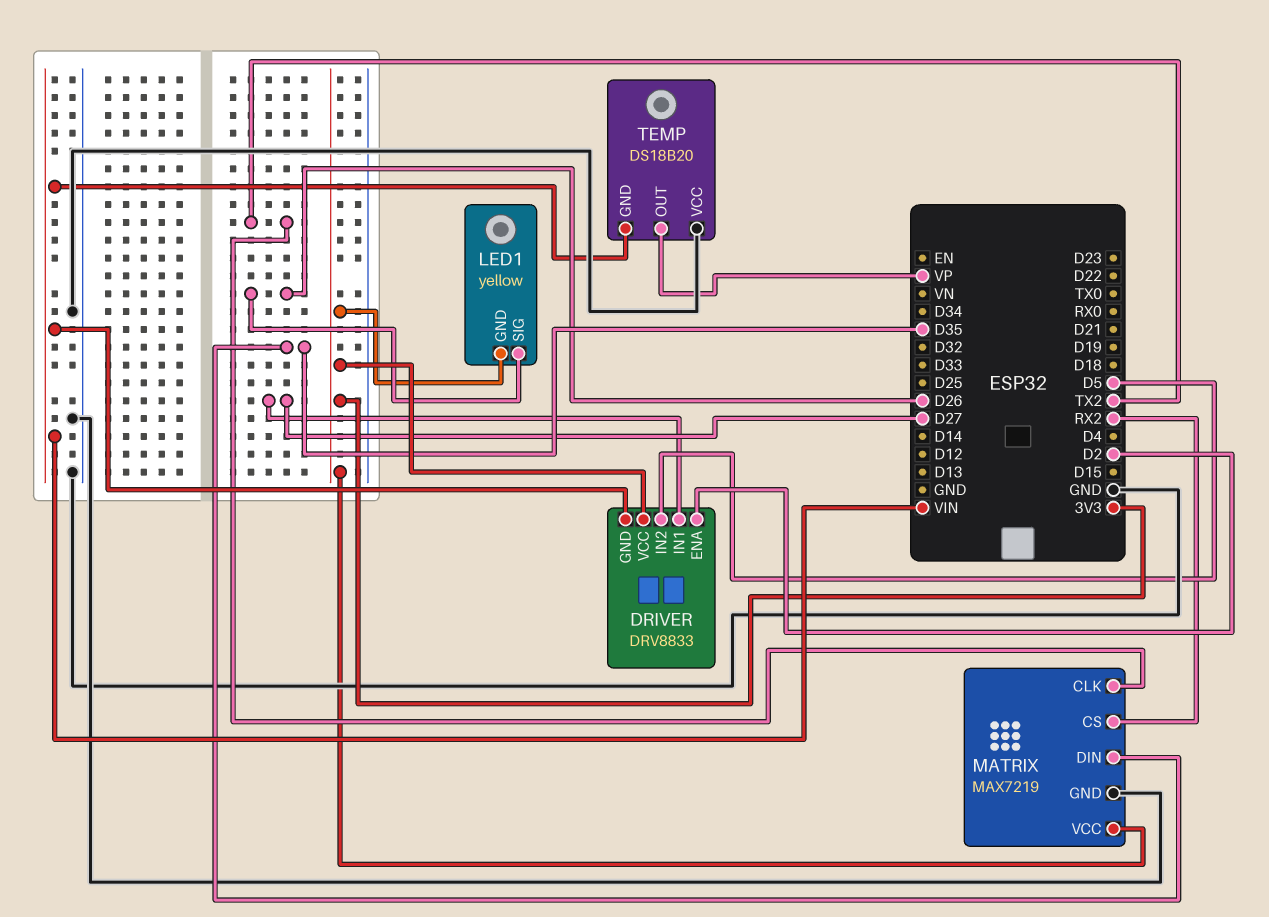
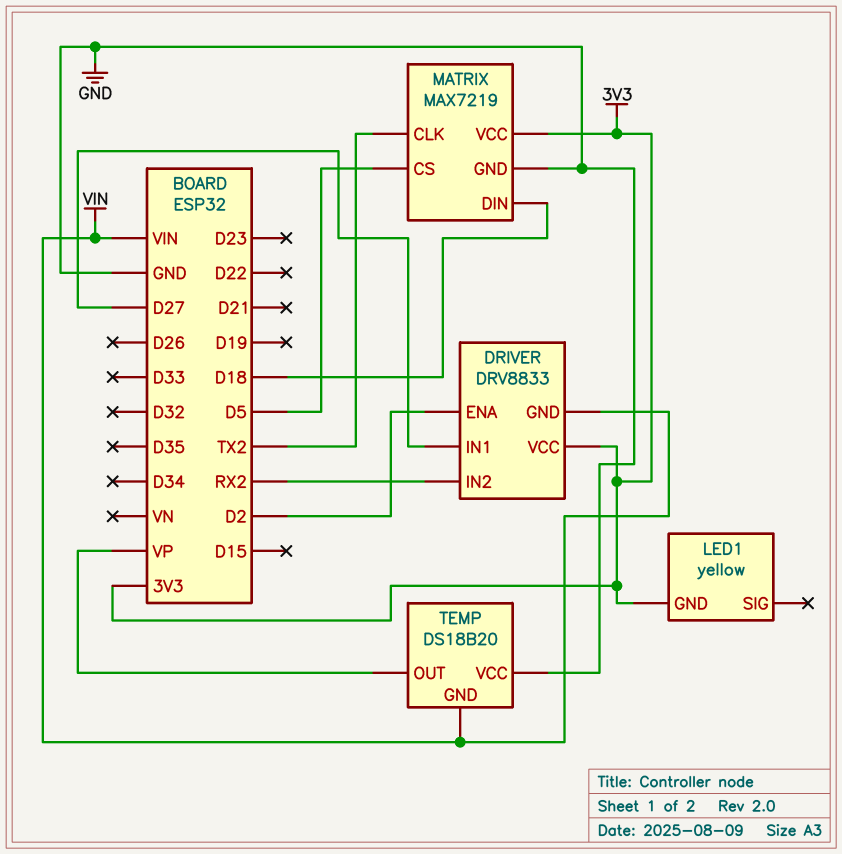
DRIVER pin IN2: D5 -> RX2
LED1 pin SIG: D26 -> none
MATRIX pin CS: RX2 -> D5
MATRIX pin DIN: D35 -> D18

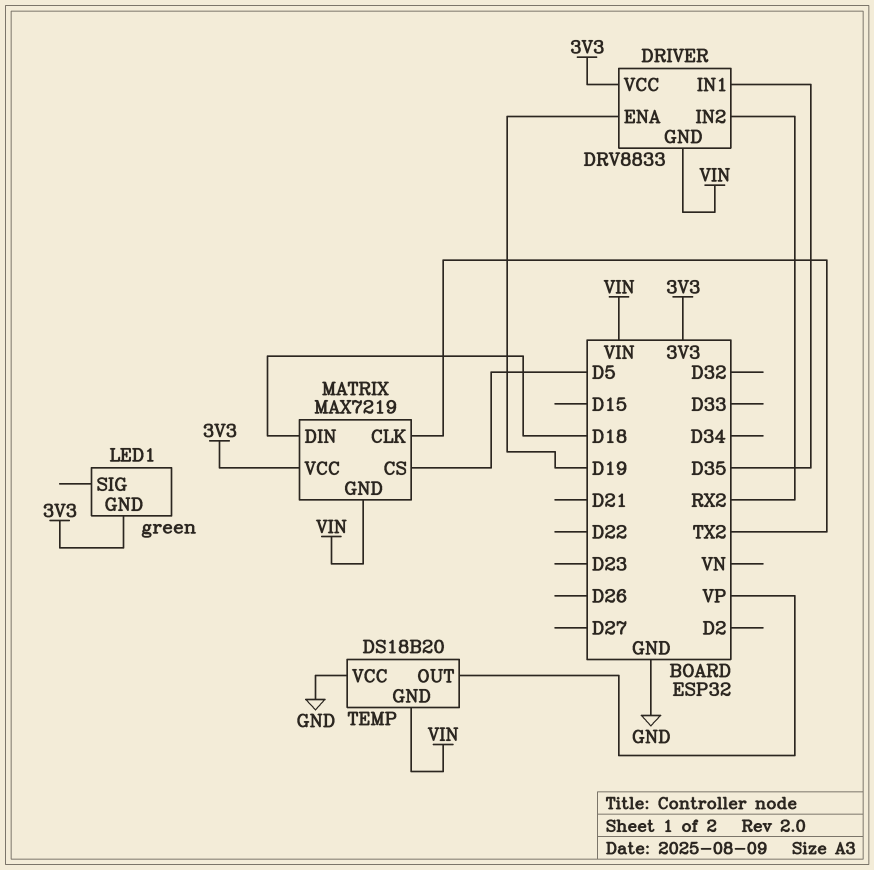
DRIVER pin ENA: D2 -> D19
DRIVER pin IN1: D27 -> D35
LED1: yellow -> green
MATRIX pin GND: GND -> VIN

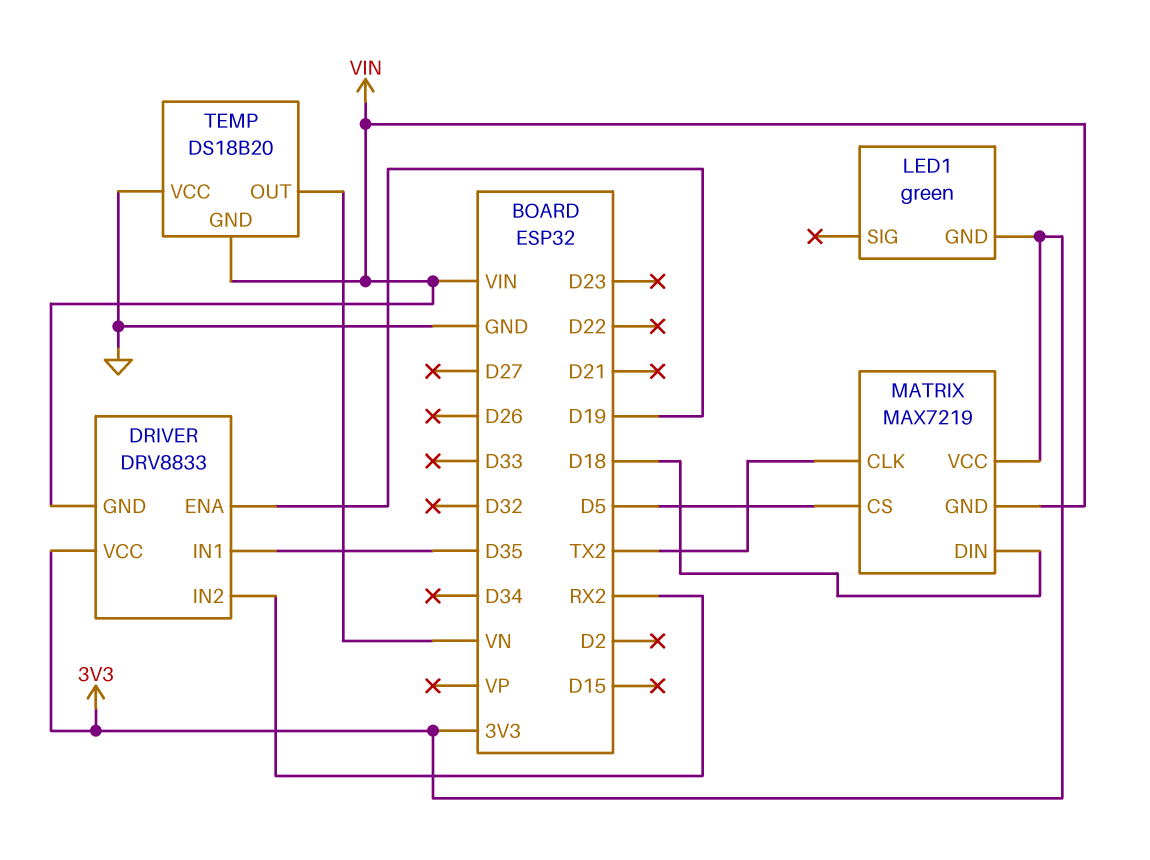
TEMP pin OUT: VP -> VN

